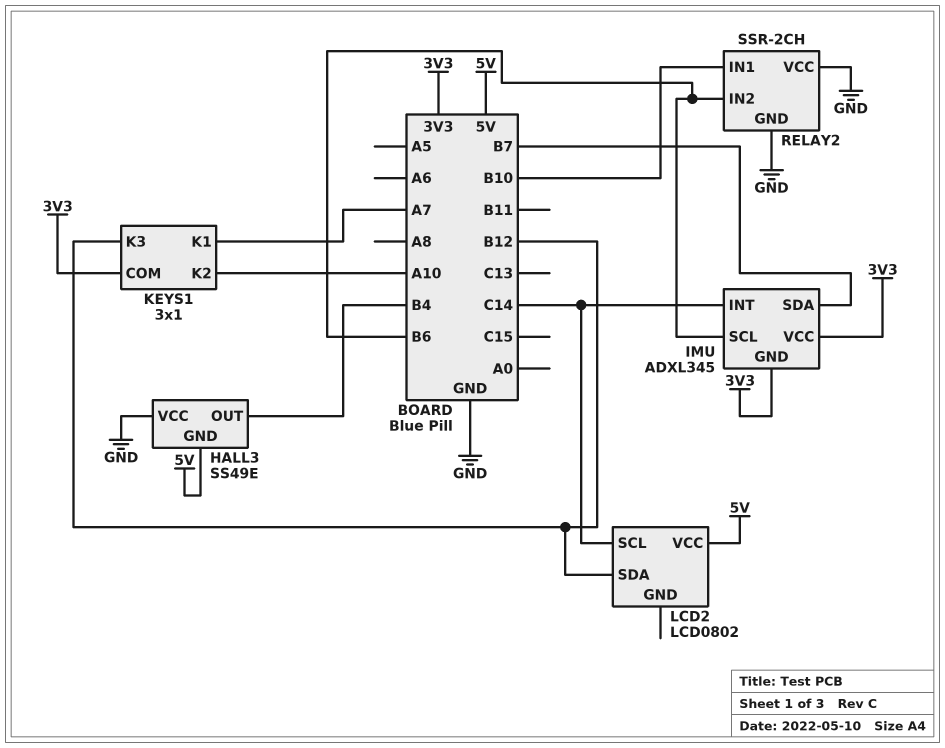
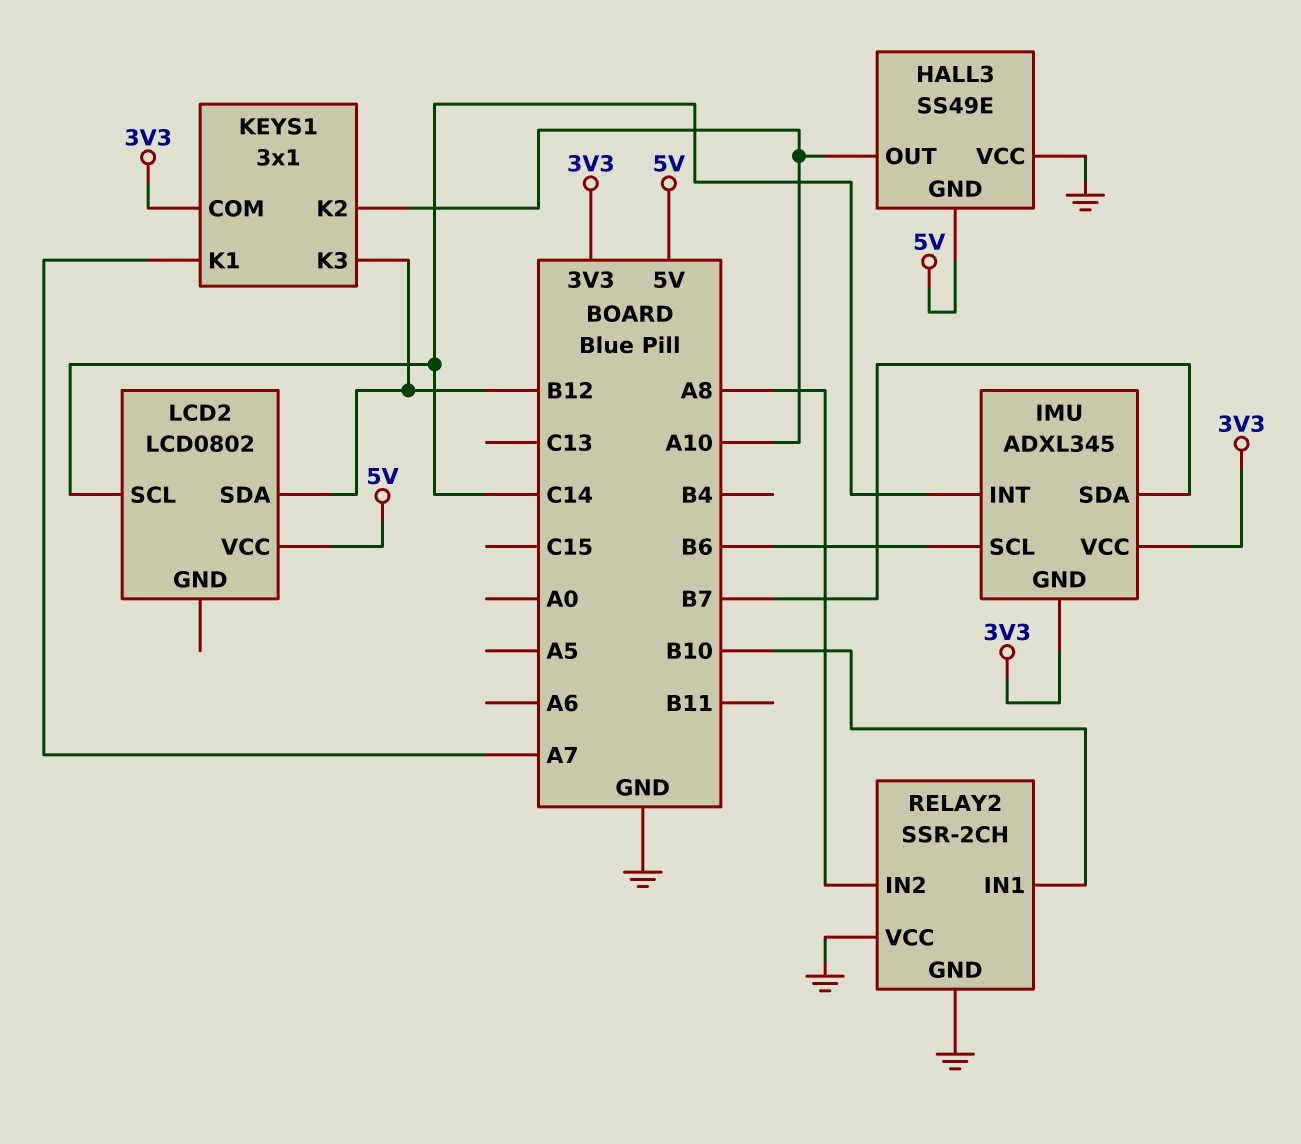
HALL3 pin OUT: B4 -> A10
RELAY2 pin IN2: B6 -> A8

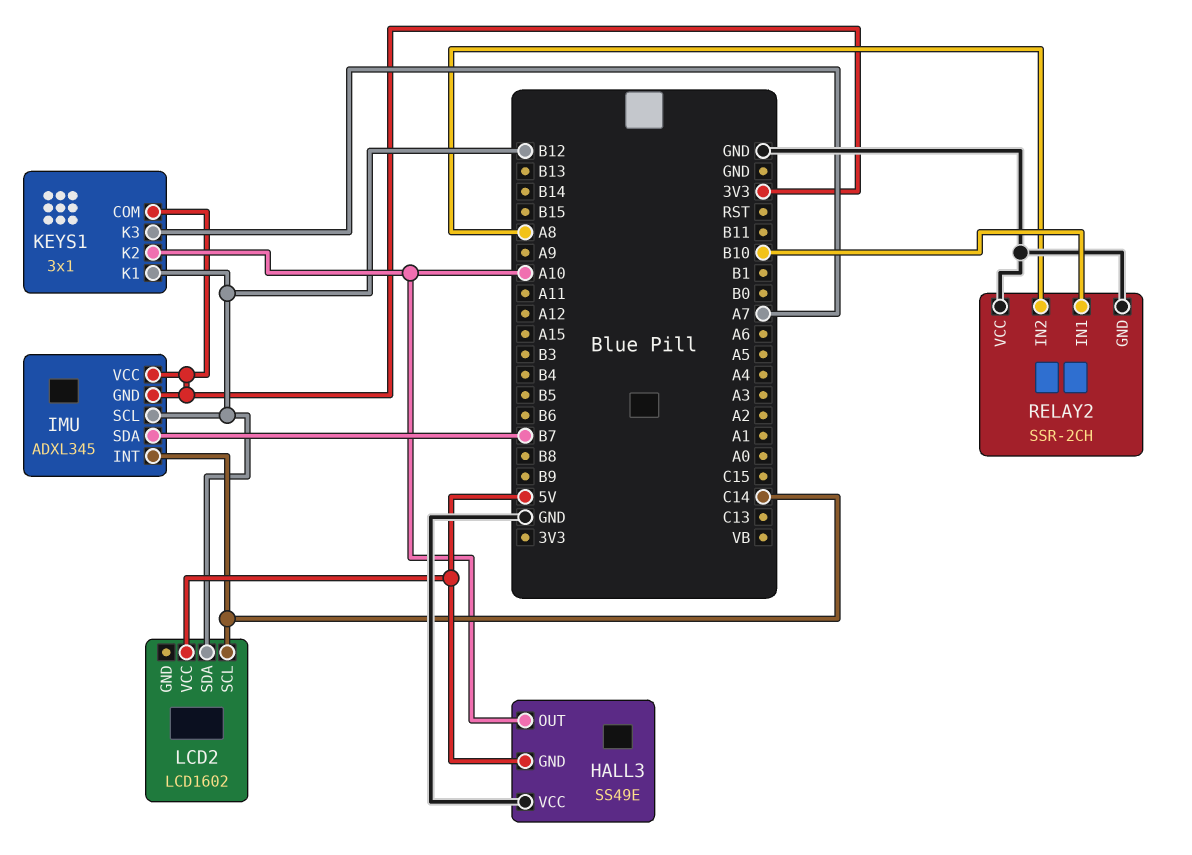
IMU pin SCL: B6 -> B12
KEYS1 pin K1: A7 -> B12
KEYS1 pin K3: B12 -> A7
LCD2: LCD0802 -> LCD1602

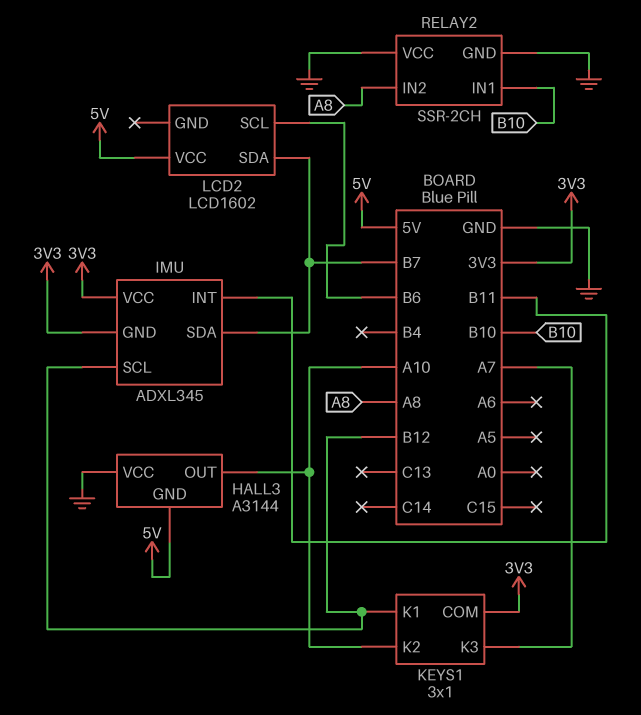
HALL3: SS49E -> A3144
IMU pin INT: C14 -> B11
LCD2 pin SCL: C14 -> B6
LCD2 pin SDA: B12 -> B7

